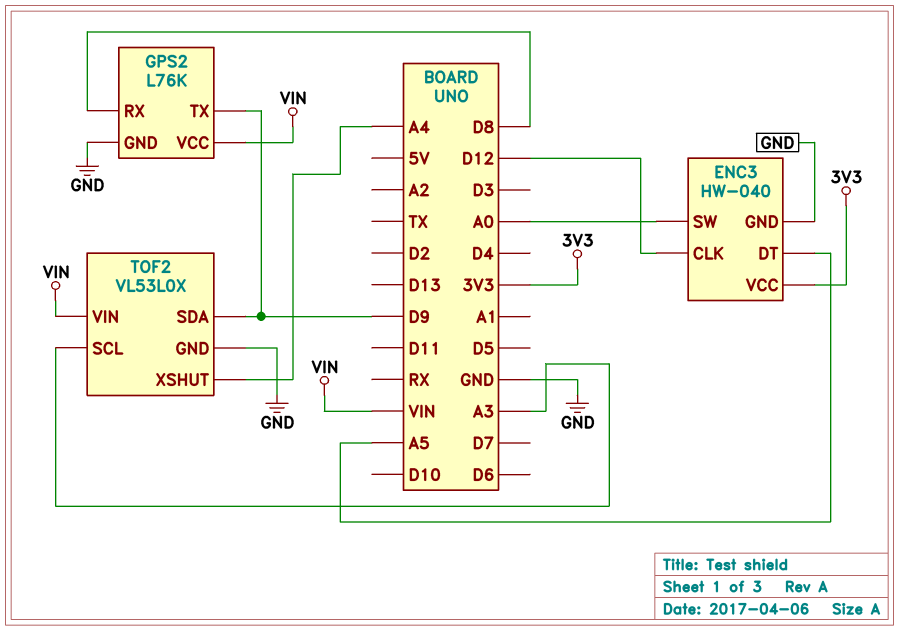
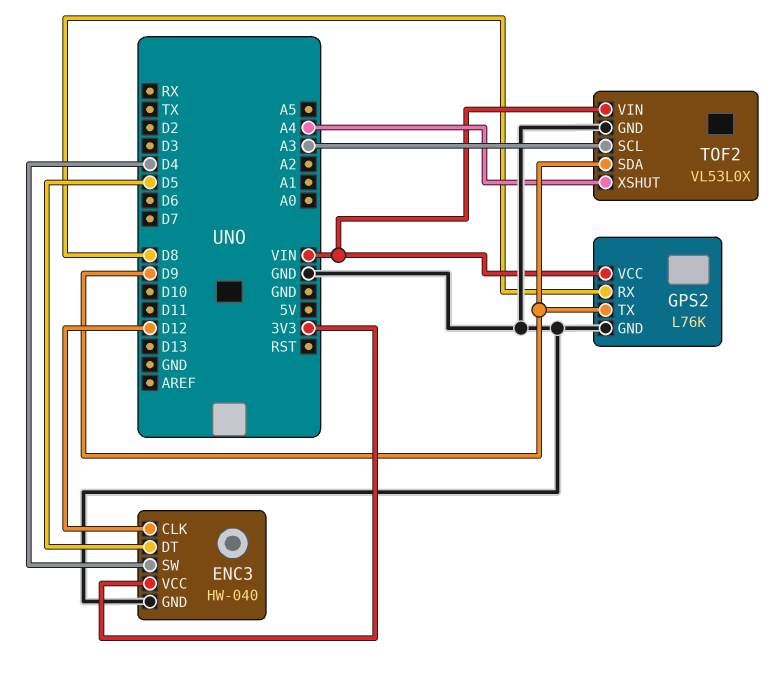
ENC3 pin DT: A5 -> D5
ENC3 pin SW: A0 -> D4

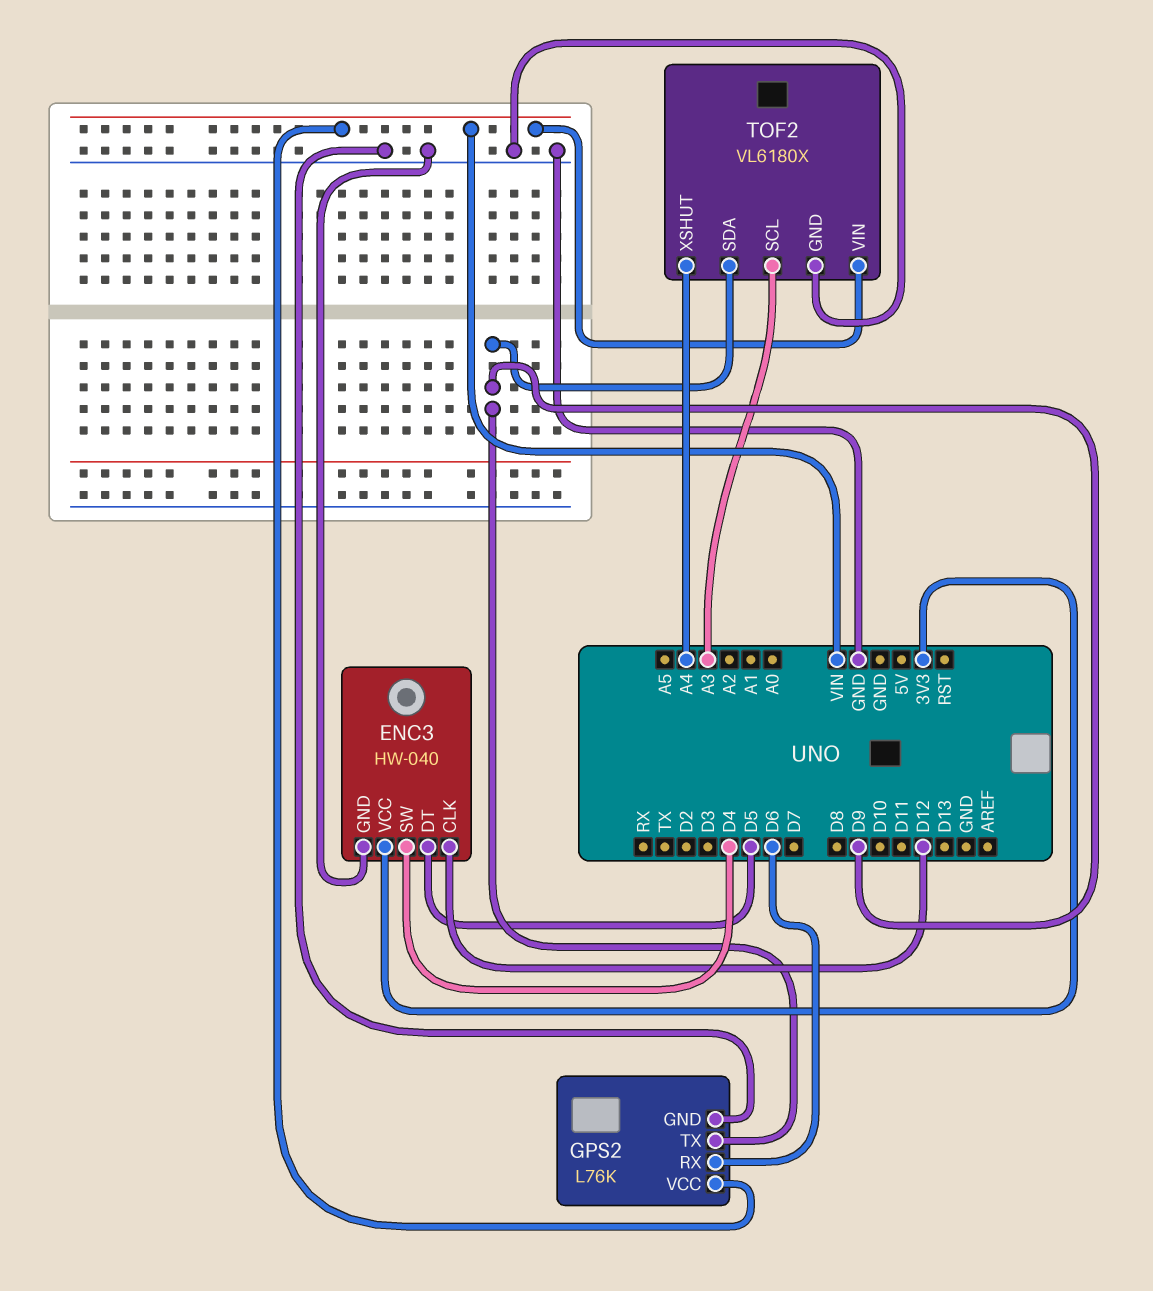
GPS2 pin RX: D8 -> D6
TOF2: VL53L0X -> VL6180X

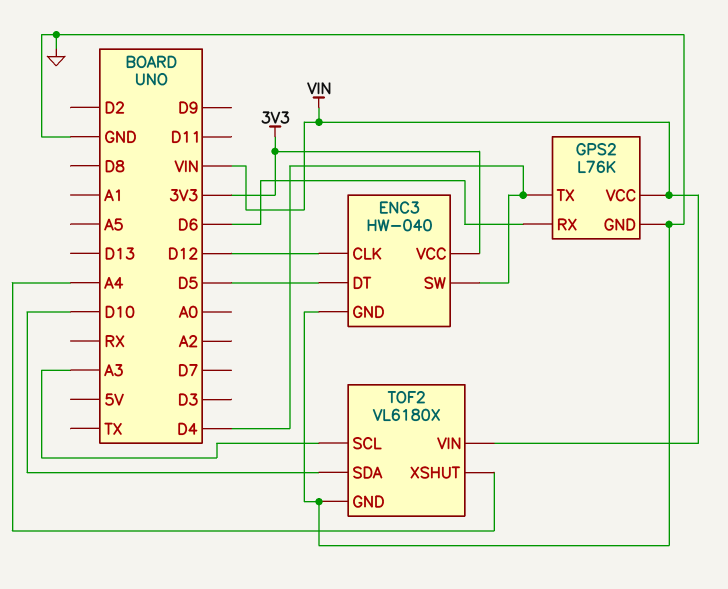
GPS2 pin TX: D9 -> D4
TOF2 pin SDA: D9 -> D10

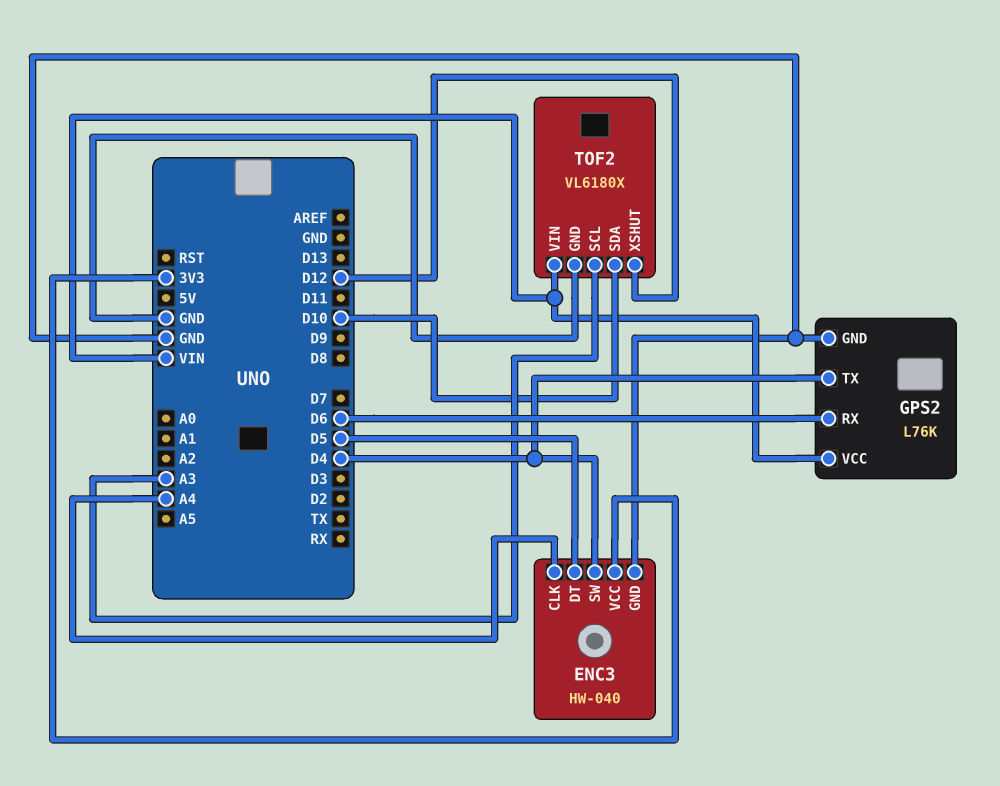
ENC3 pin CLK: D12 -> A4
TOF2 pin XSHUT: A4 -> D12

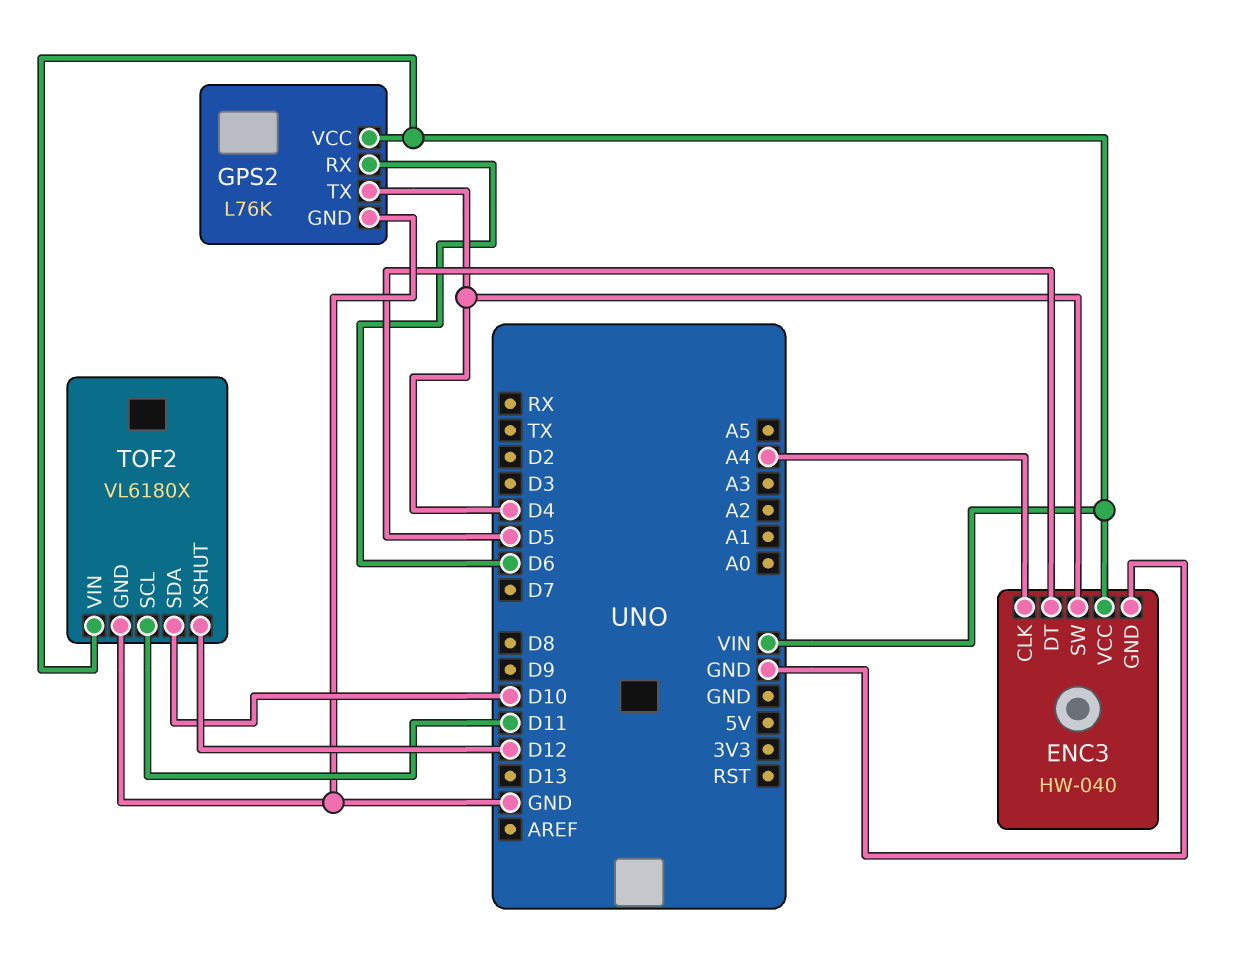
ENC3 pin VCC: 3V3 -> VIN
TOF2 pin SCL: A3 -> D11

